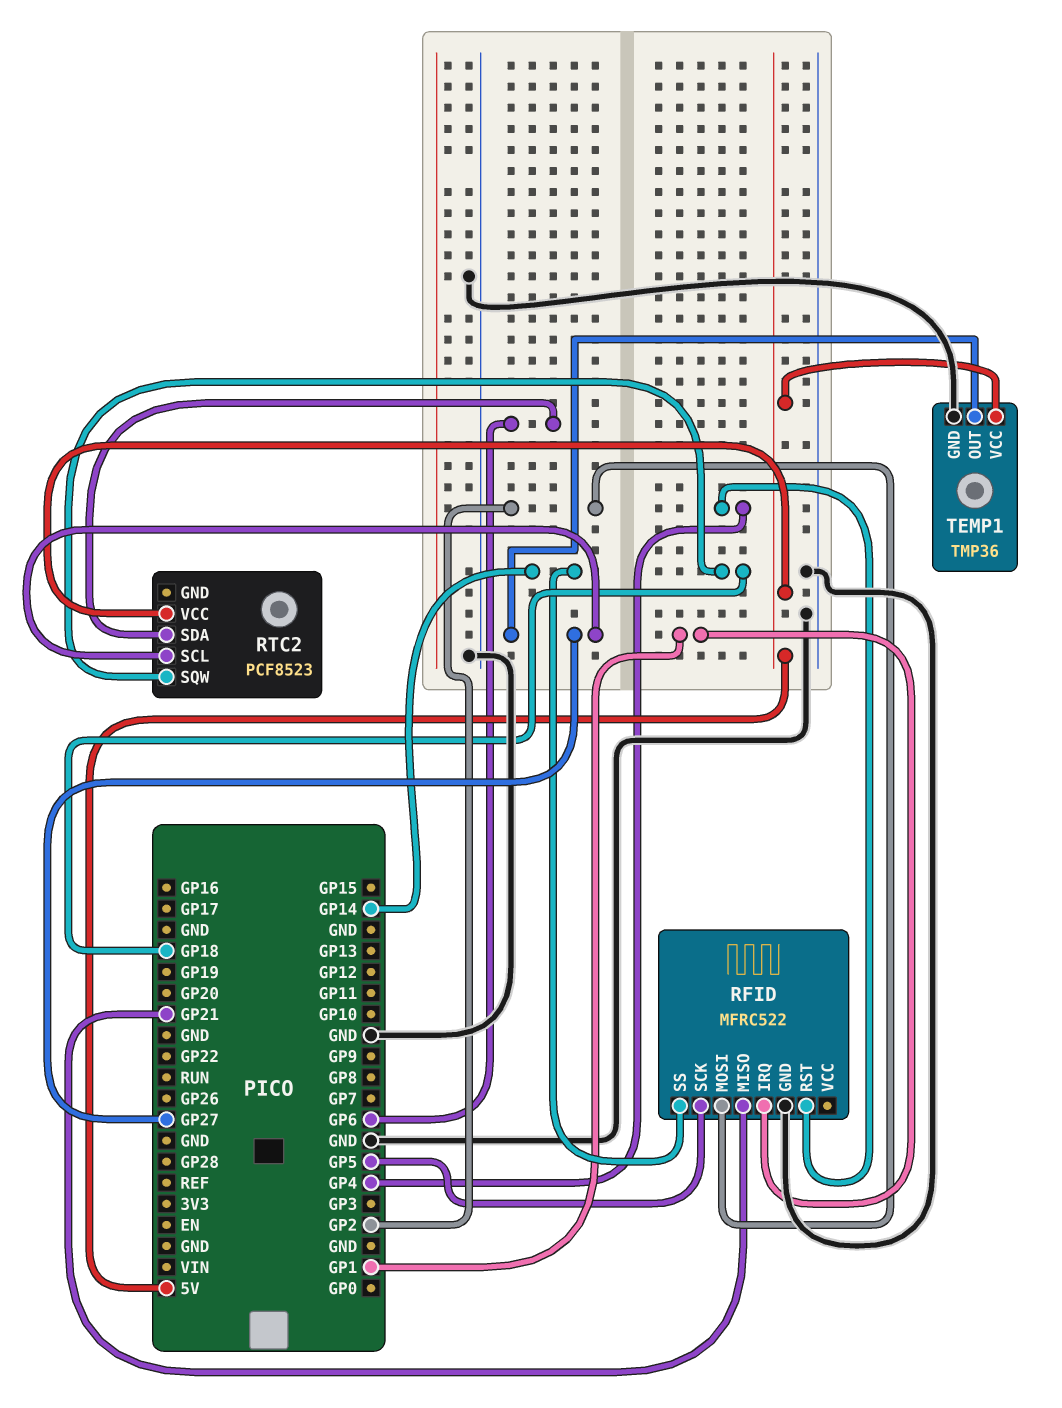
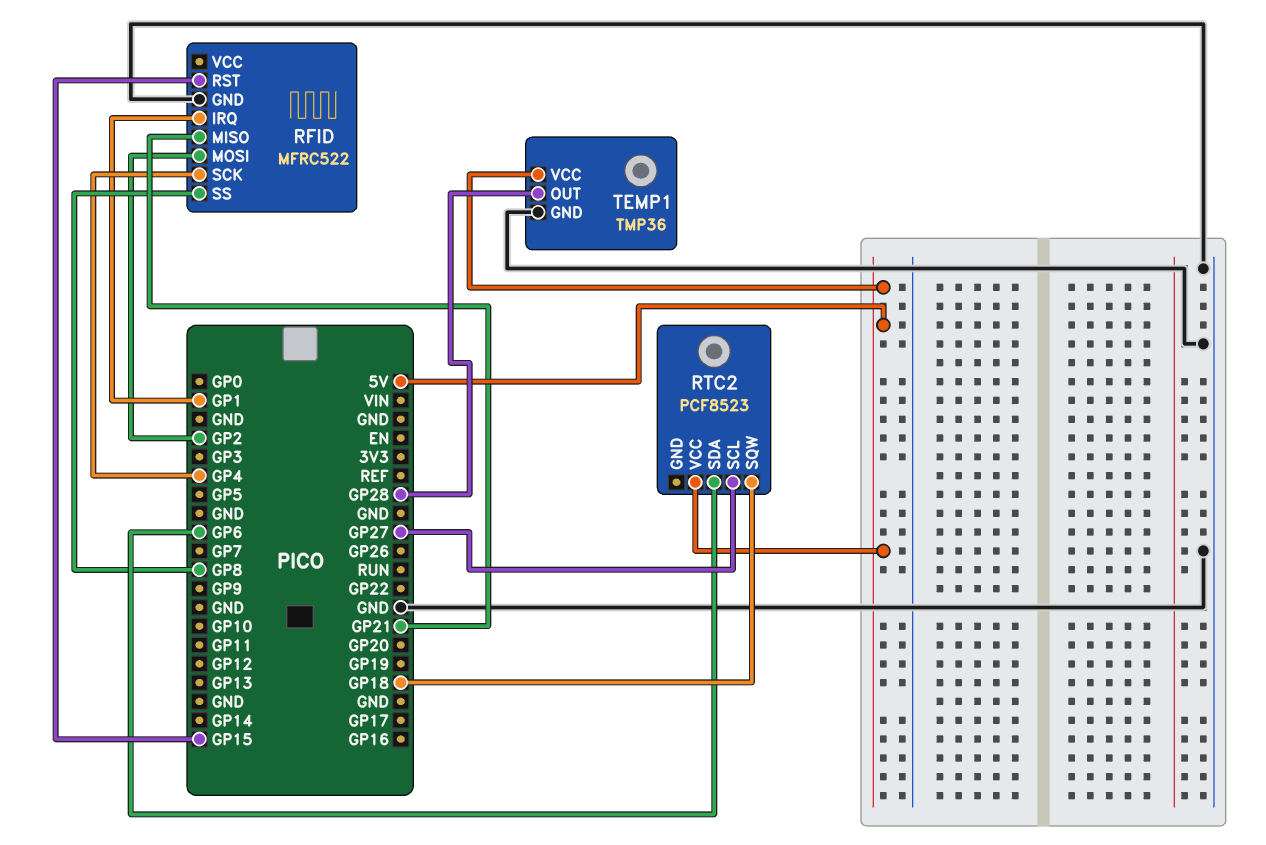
RFID pin RST: GP4 -> GP15
RFID pin SCK: GP5 -> GP4
RFID pin SS: GP14 -> GP8
TEMP1 pin OUT: GP27 -> GP28

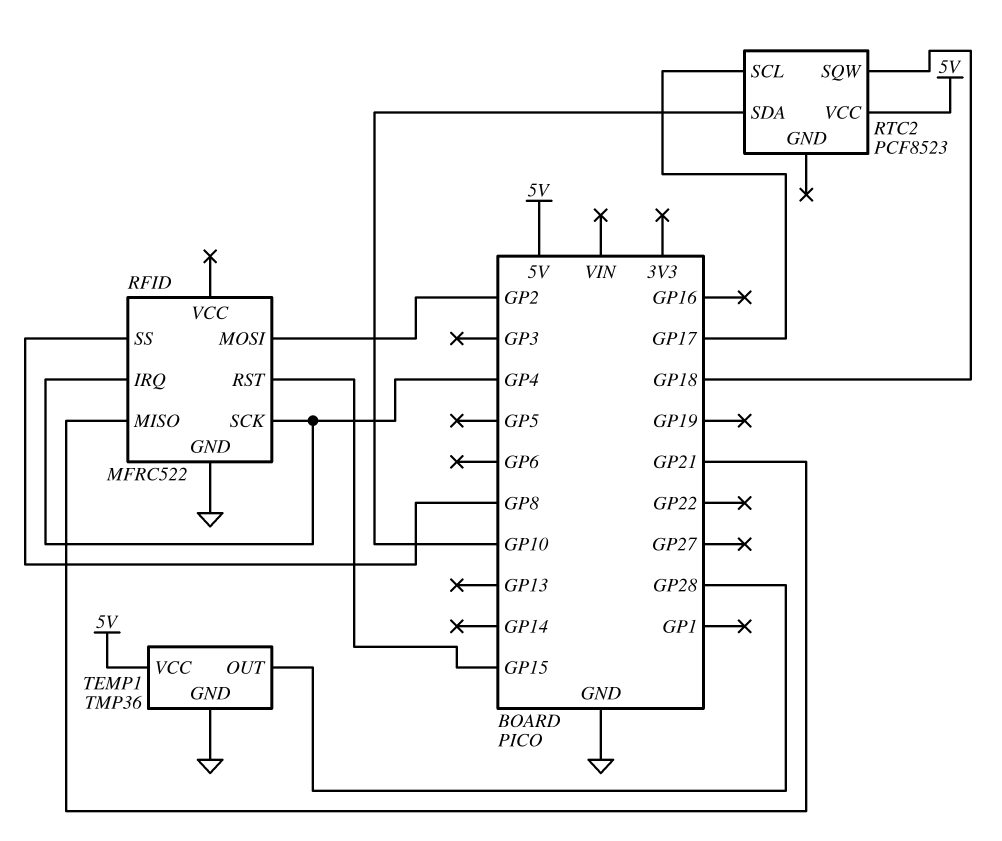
RFID pin IRQ: GP1 -> GP4
RTC2 pin SCL: GP27 -> GP17
RTC2 pin SDA: GP6 -> GP10

